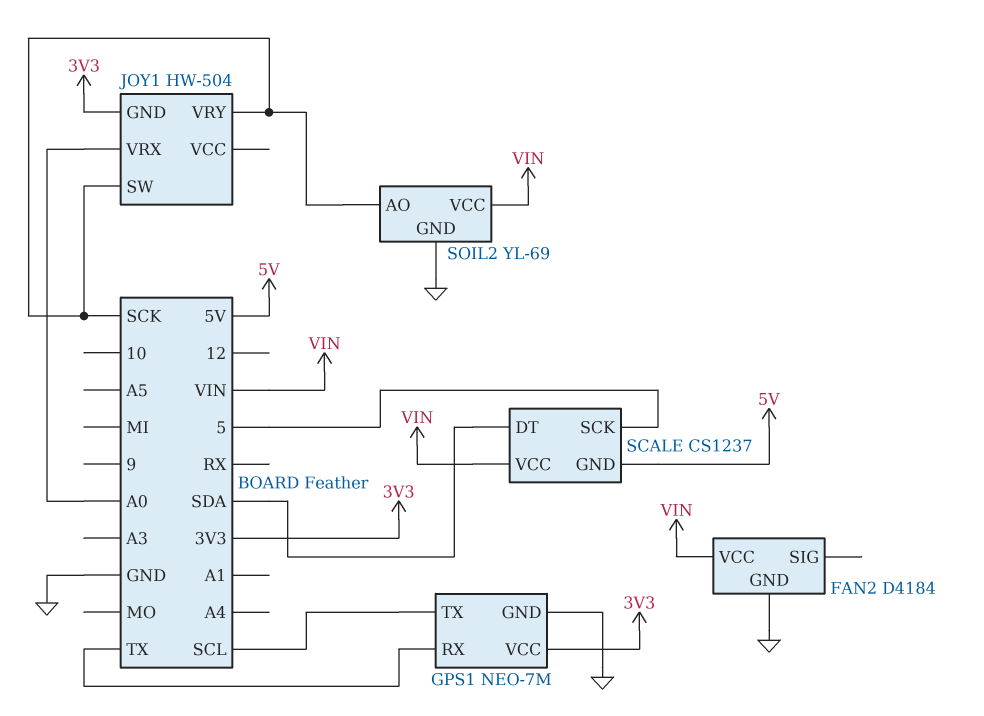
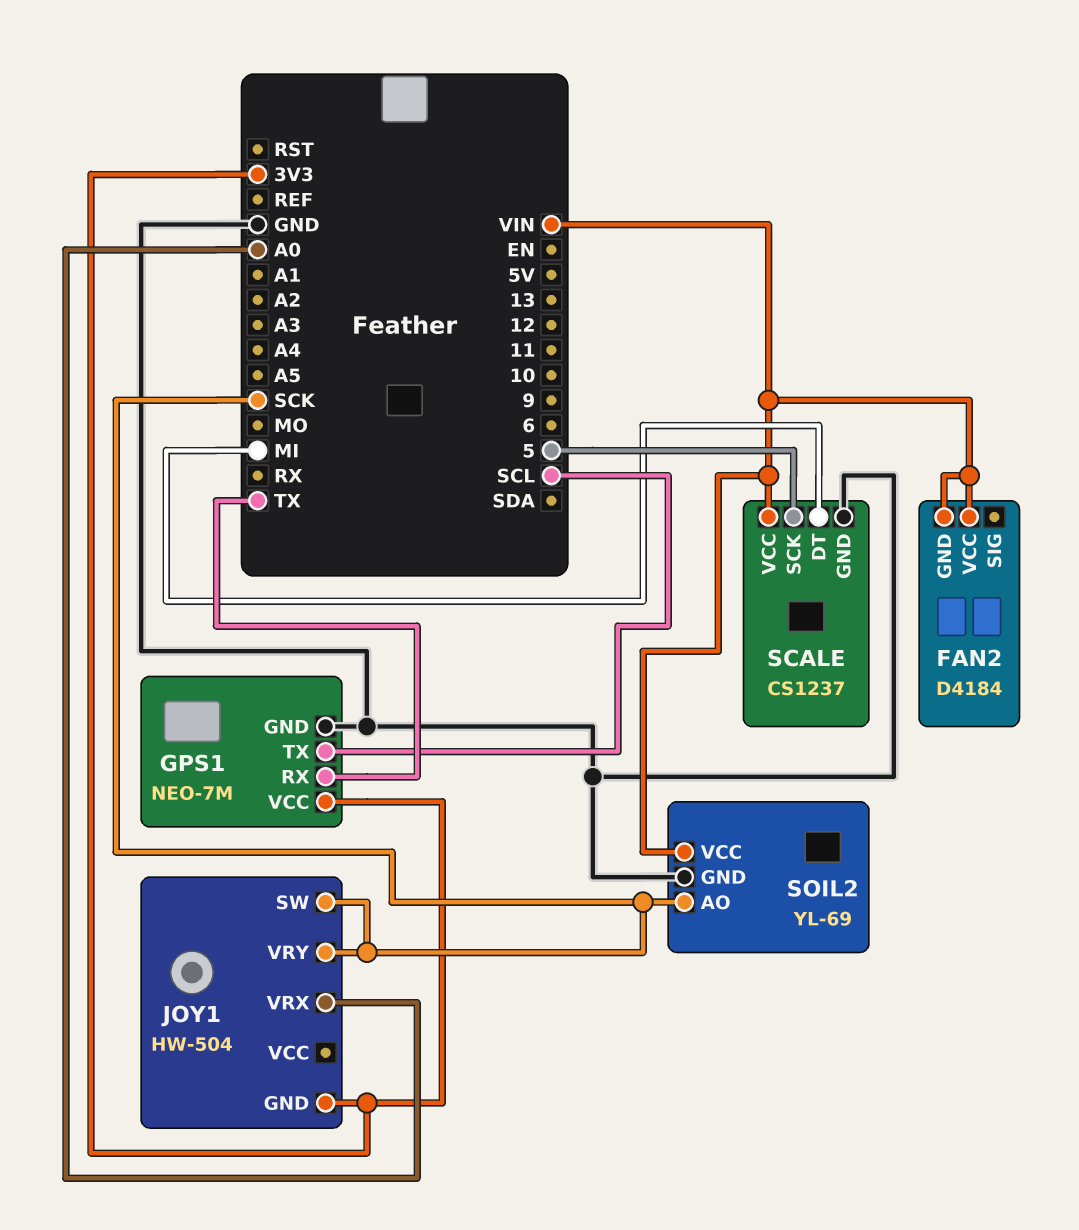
FAN2 pin GND: GND -> VIN
SCALE pin DT: SDA -> MI
SCALE pin GND: 5V -> GND

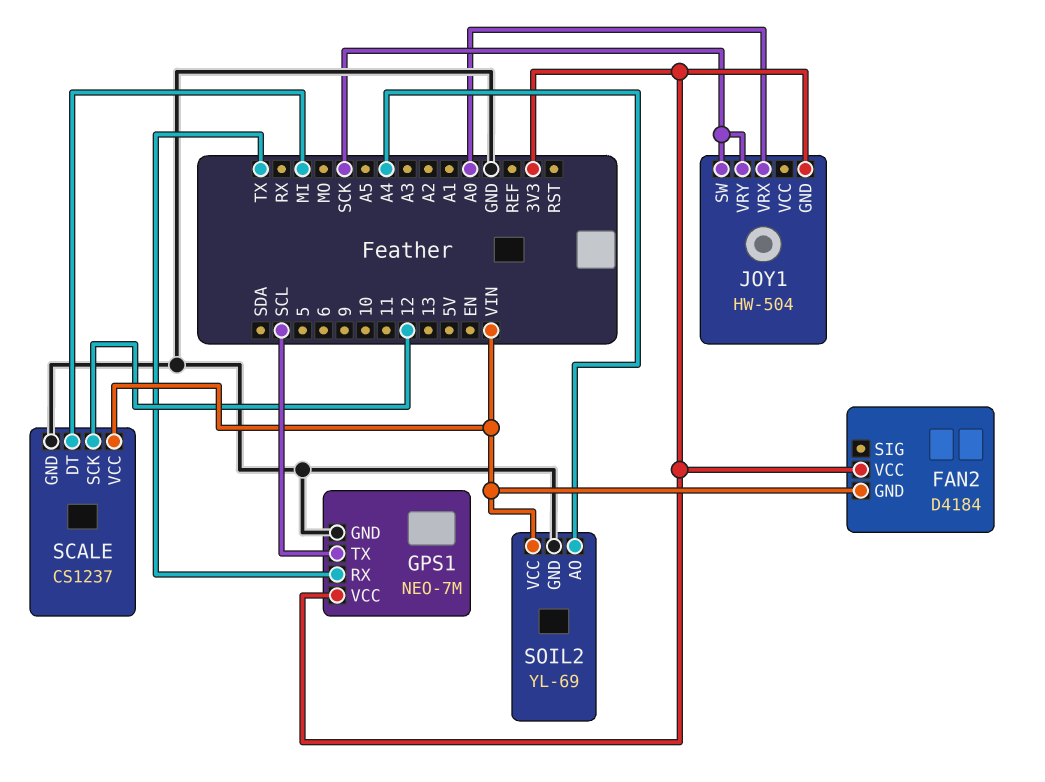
FAN2 pin VCC: VIN -> 3V3
SCALE pin SCK: 5 -> 12
SOIL2 pin AO: SCK -> A4

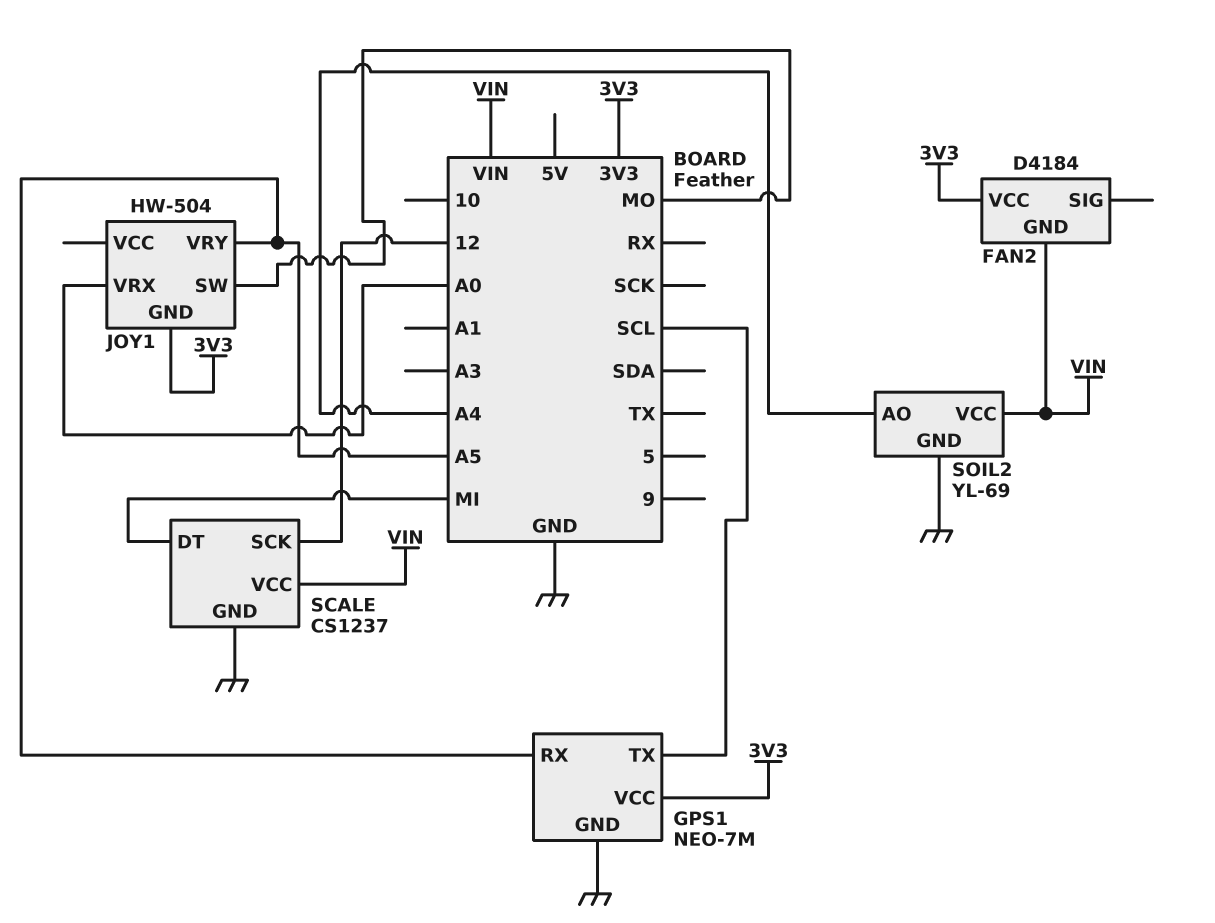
GPS1 pin RX: TX -> A5
JOY1 pin SW: SCK -> MO
JOY1 pin VRY: SCK -> A5

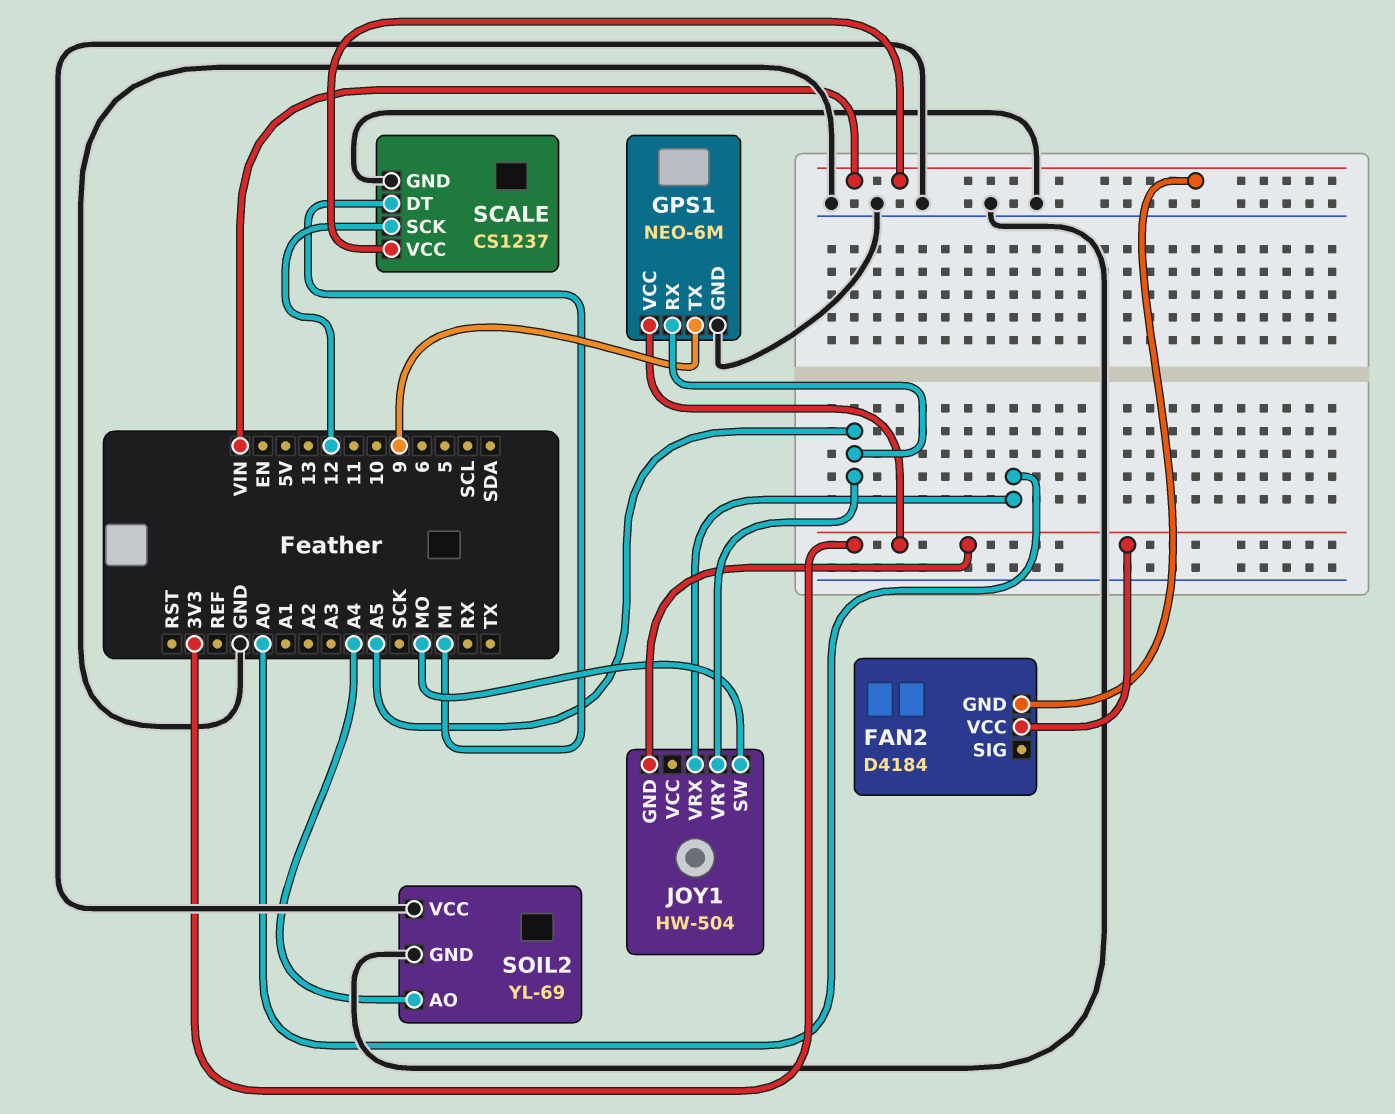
GPS1: NEO-7M -> NEO-6M
GPS1 pin TX: SCL -> 9
SOIL2 pin VCC: VIN -> GND

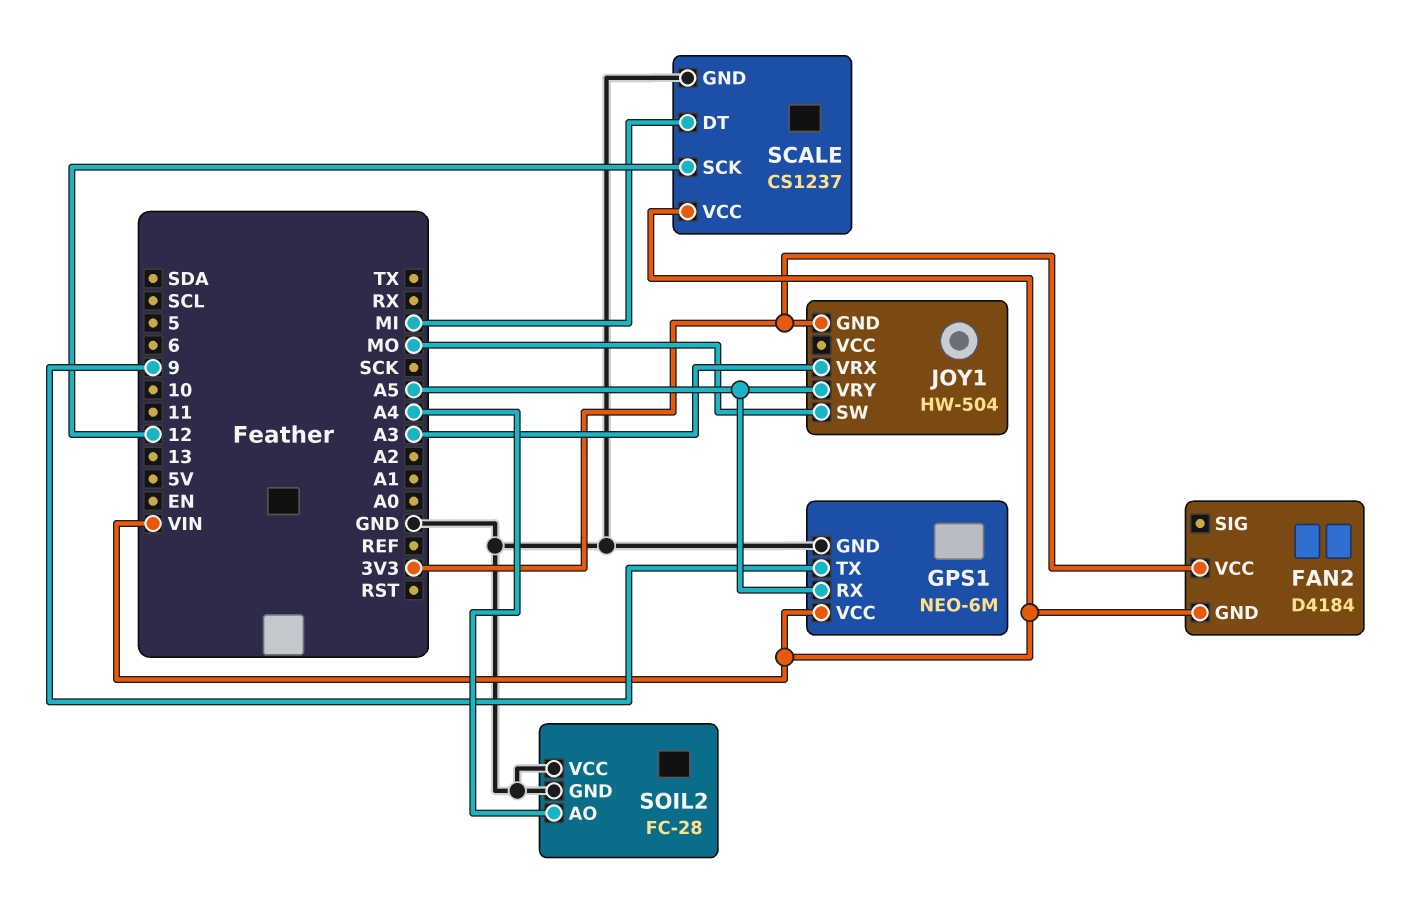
GPS1 pin VCC: 3V3 -> VIN
JOY1 pin VRX: A0 -> A3
SOIL2: YL-69 -> FC-28

